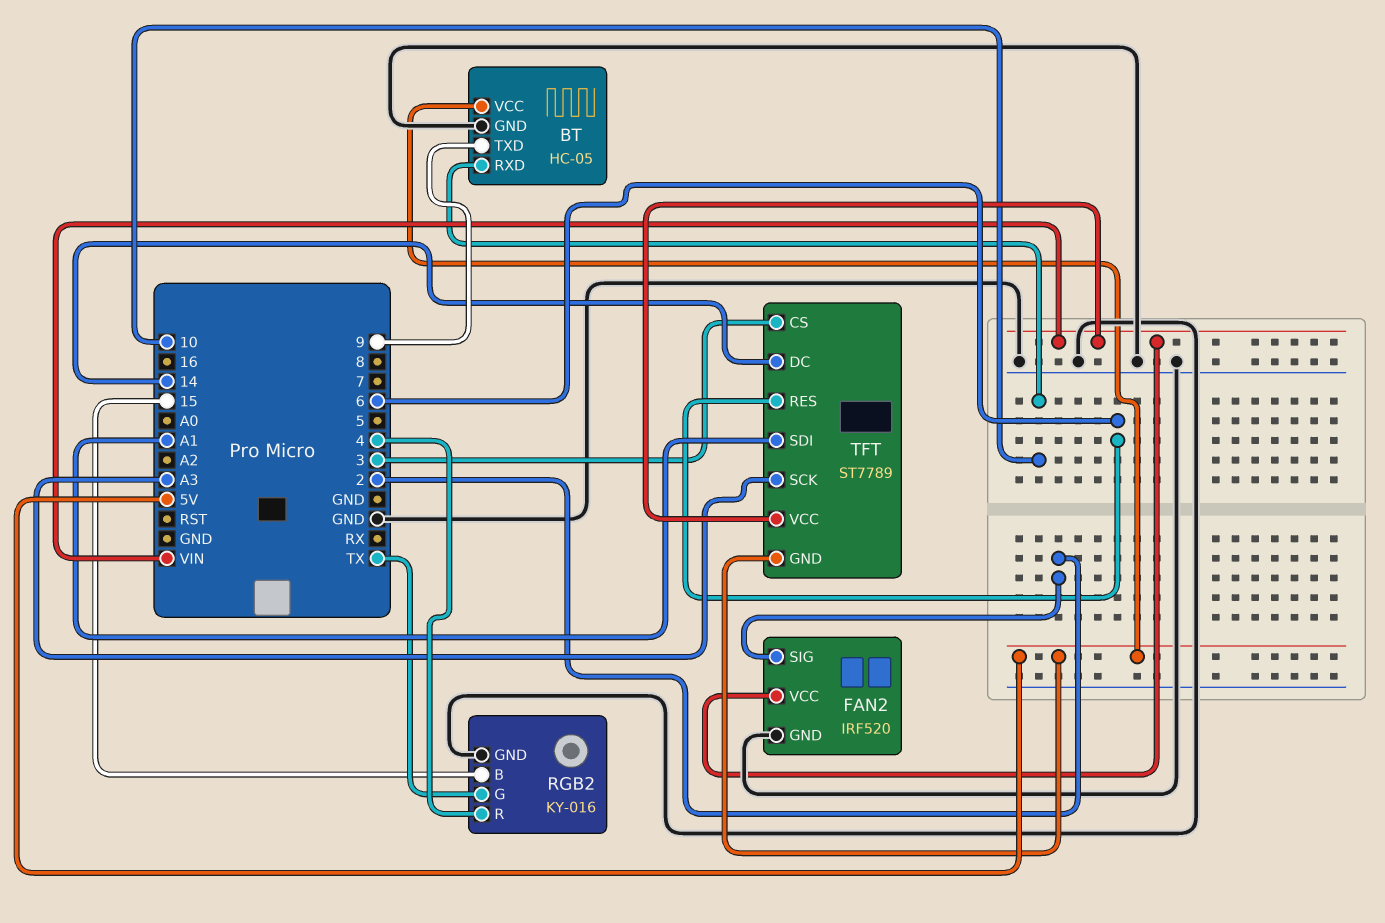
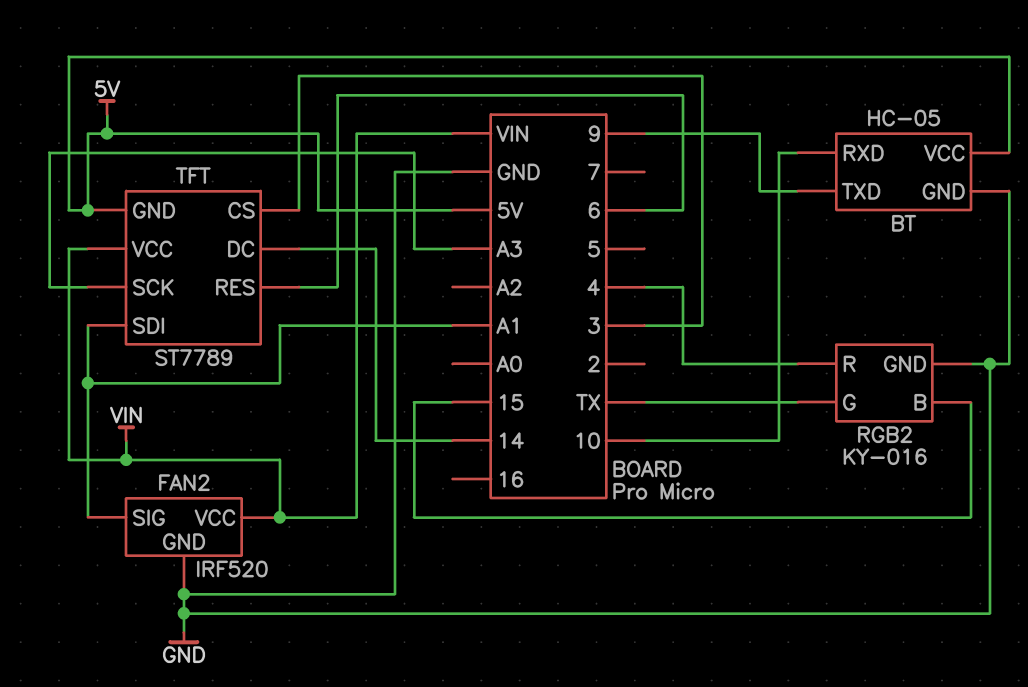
FAN2 pin SIG: 2 -> A1

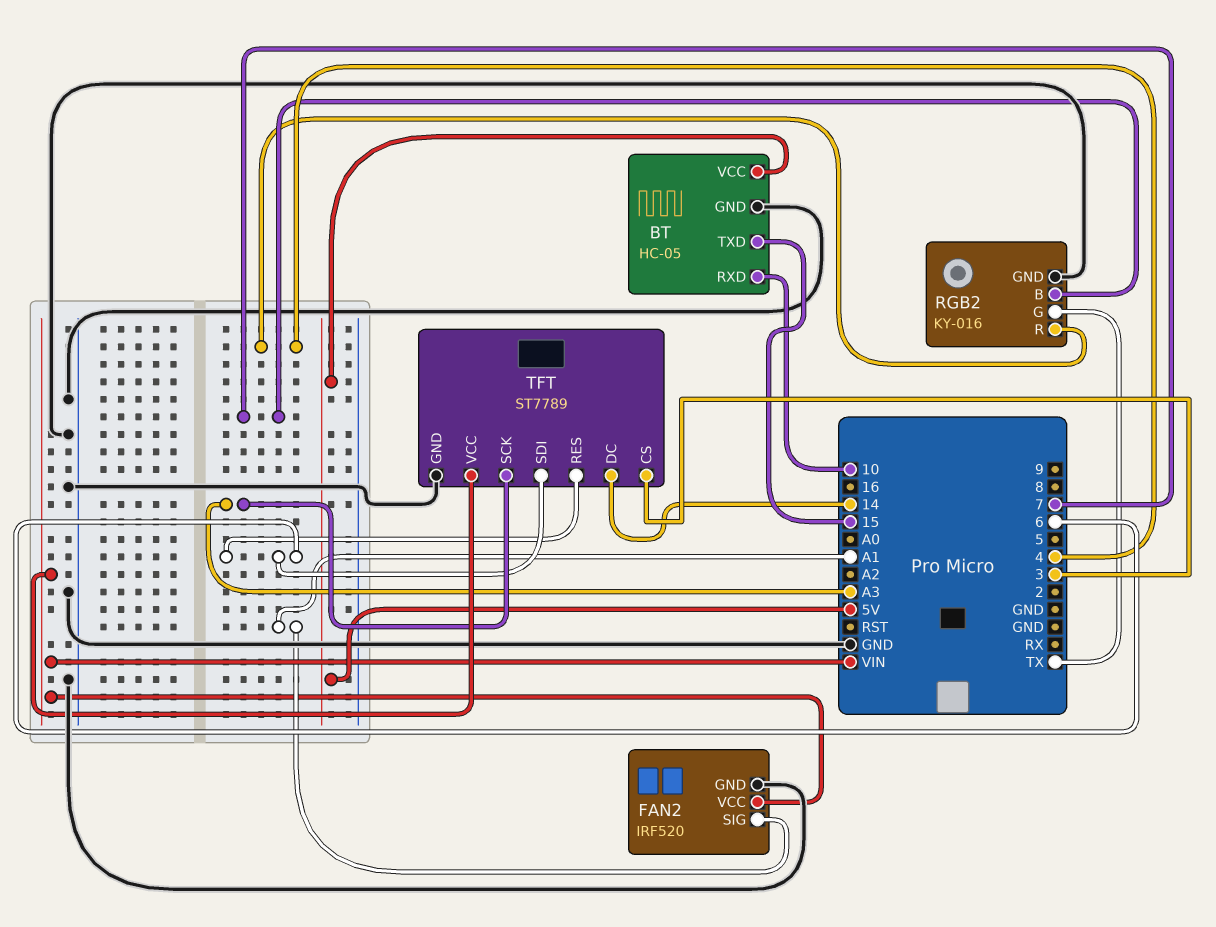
BT pin TXD: 9 -> 15
RGB2 pin B: 15 -> 7
TFT pin GND: 5V -> GND
TFT pin SDI: A1 -> 6

